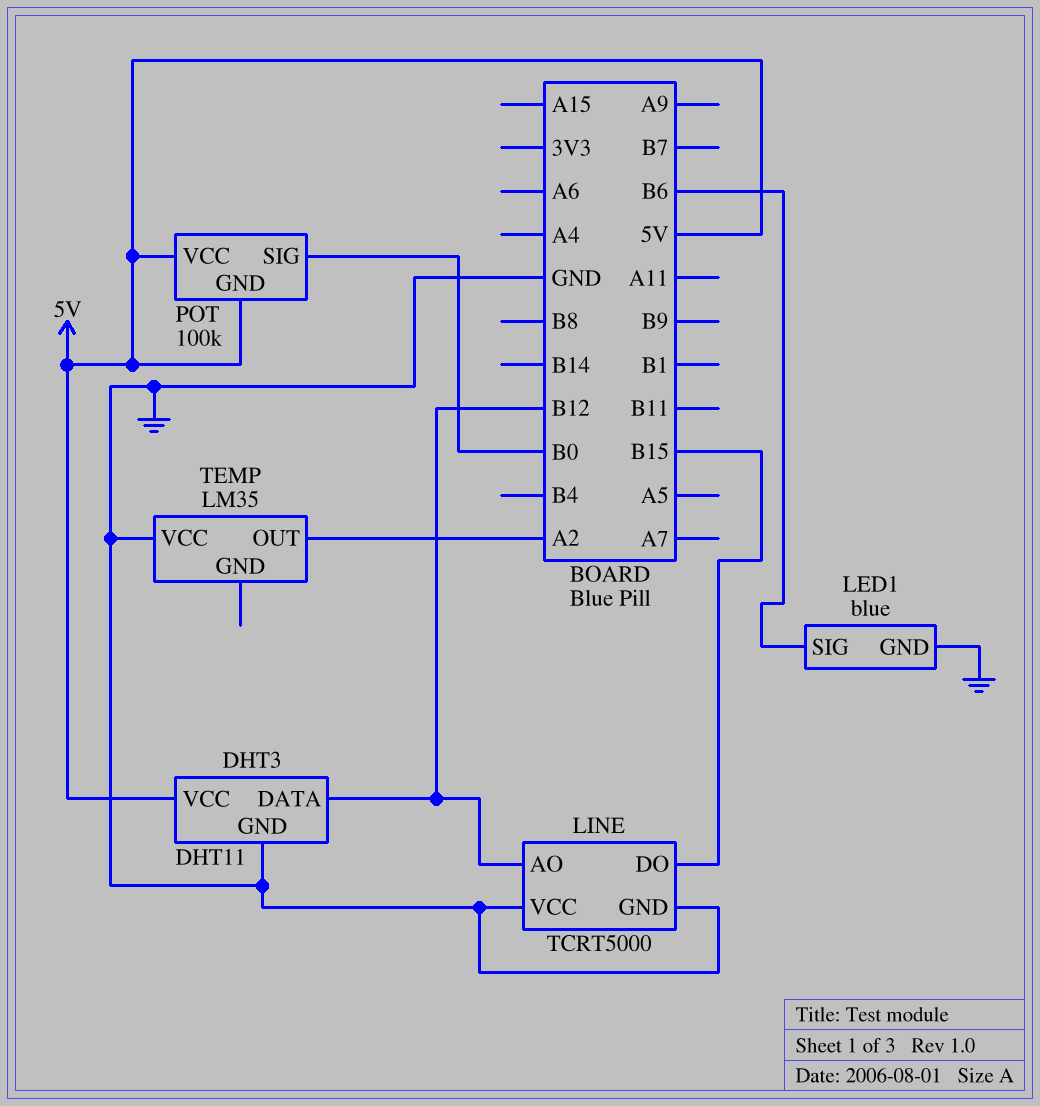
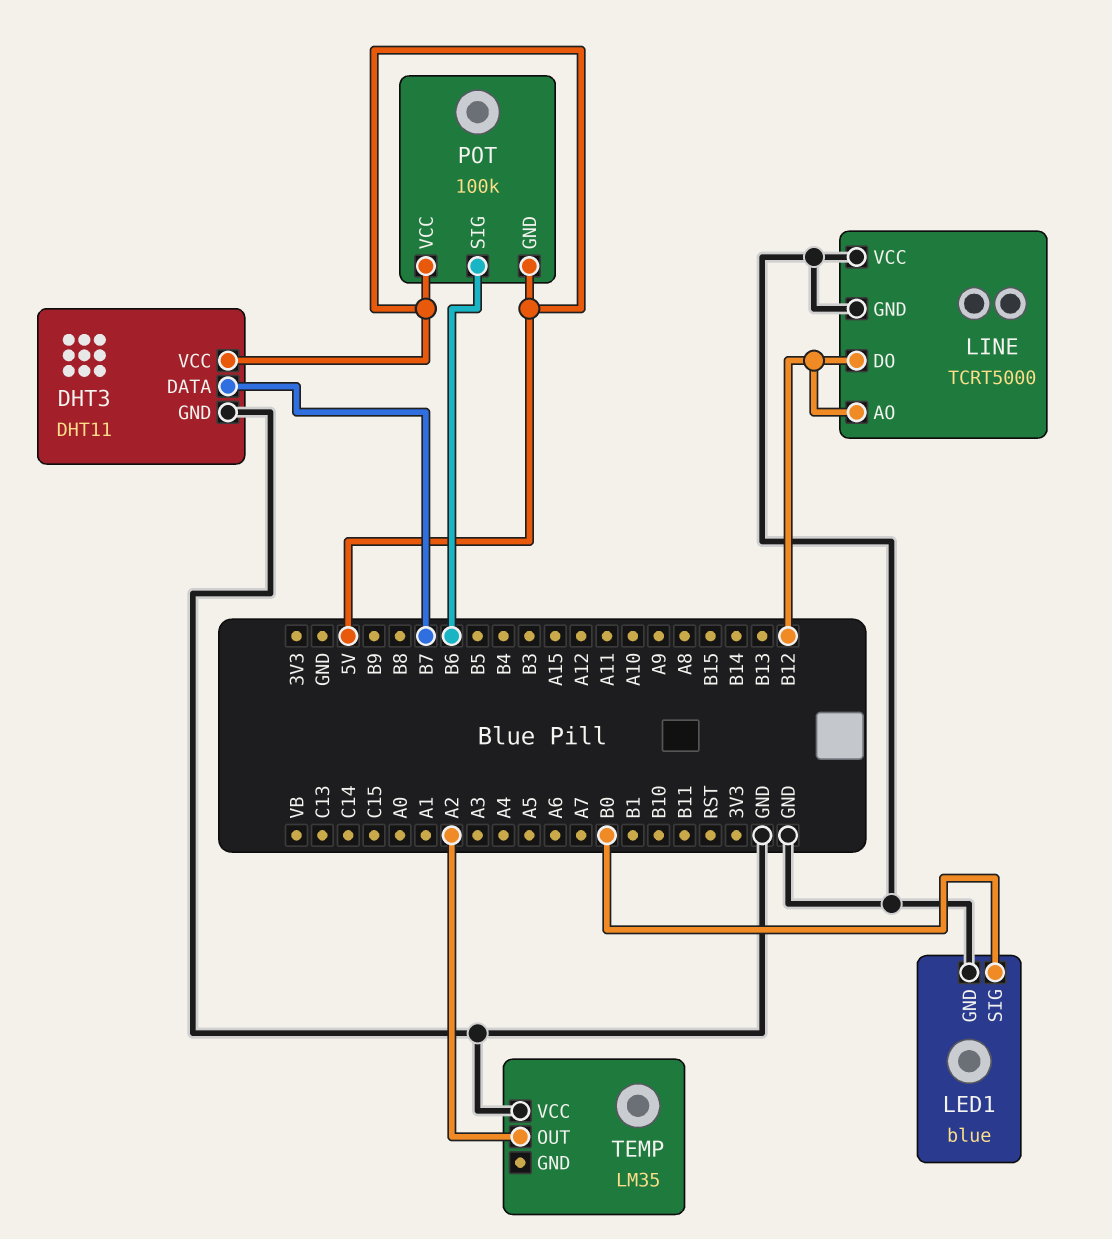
DHT3 pin DATA: B12 -> B7
LED1 pin SIG: B6 -> B0
LINE pin DO: B15 -> B12
POT pin SIG: B0 -> B6

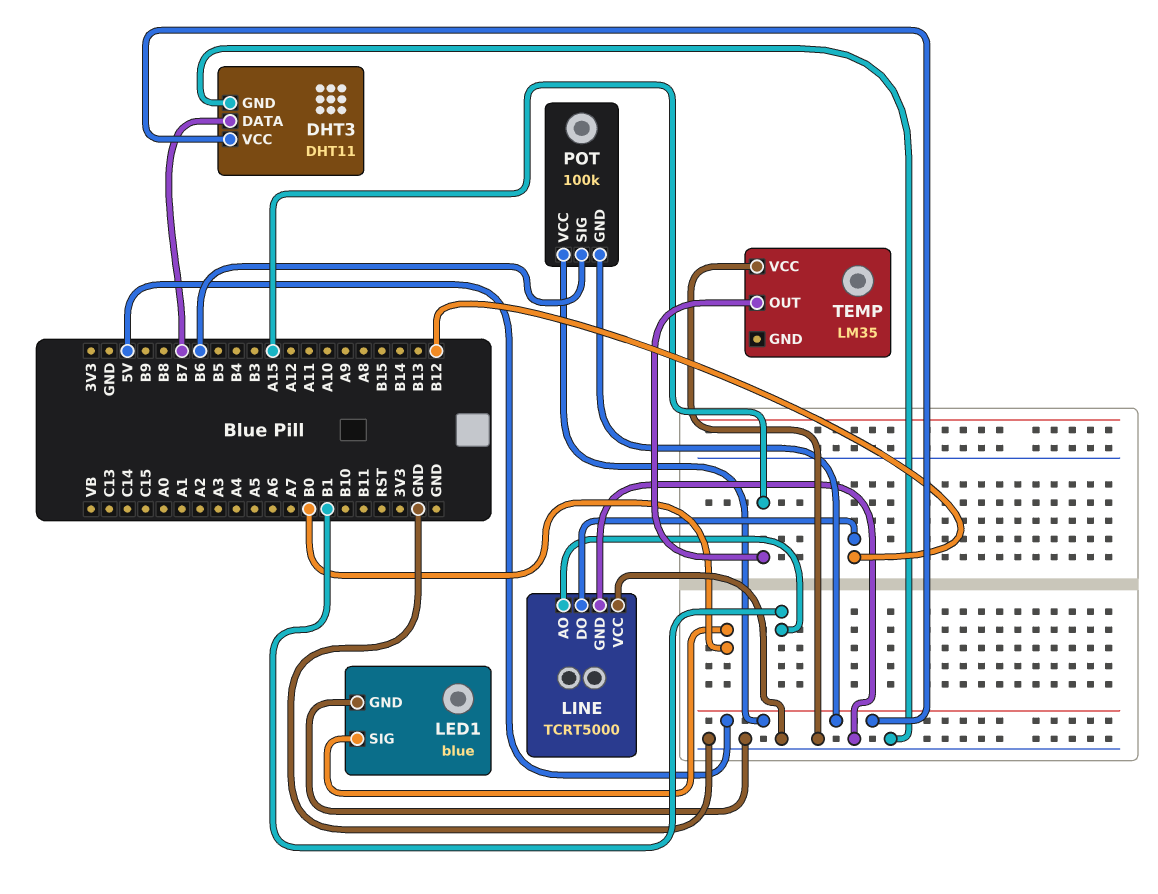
LINE pin AO: B12 -> B1
TEMP pin OUT: A2 -> A15

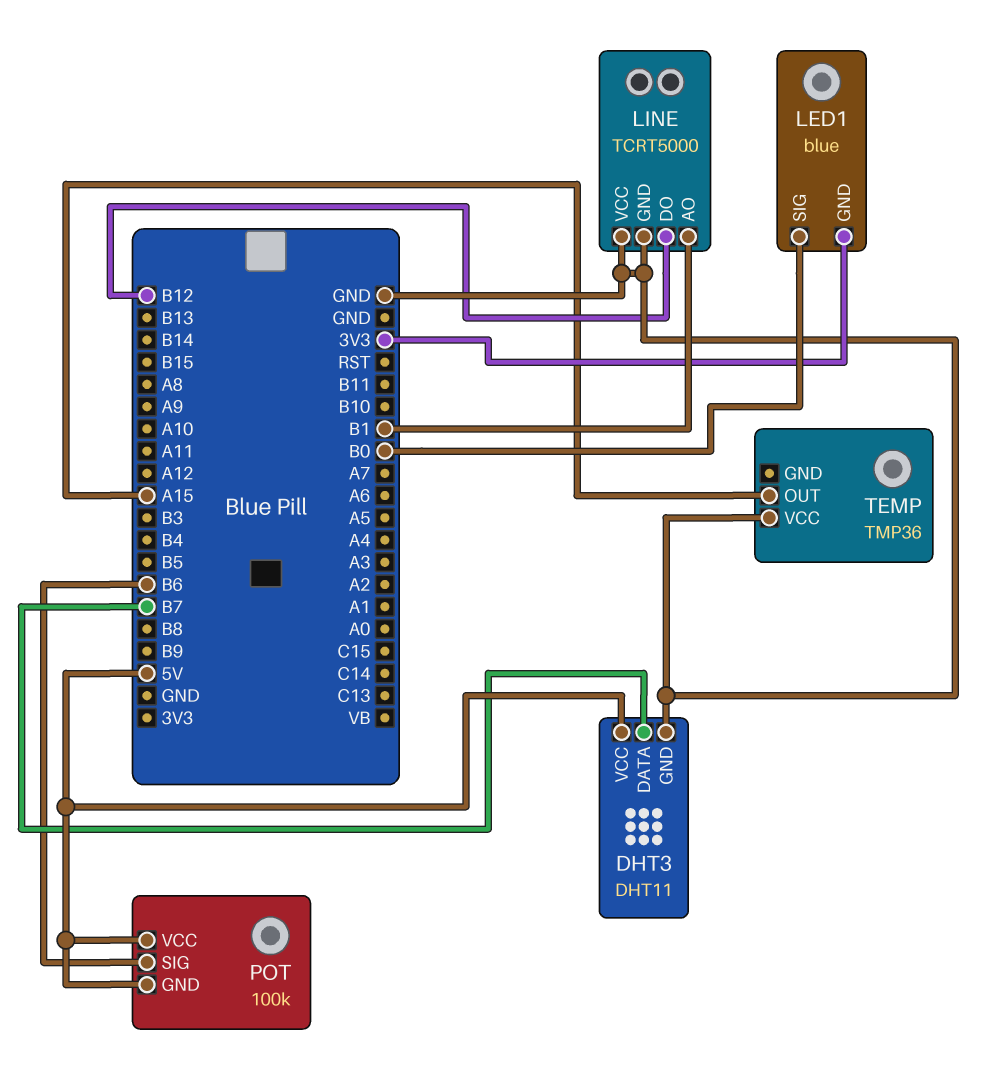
LED1 pin GND: GND -> 3V3
TEMP: LM35 -> TMP36

